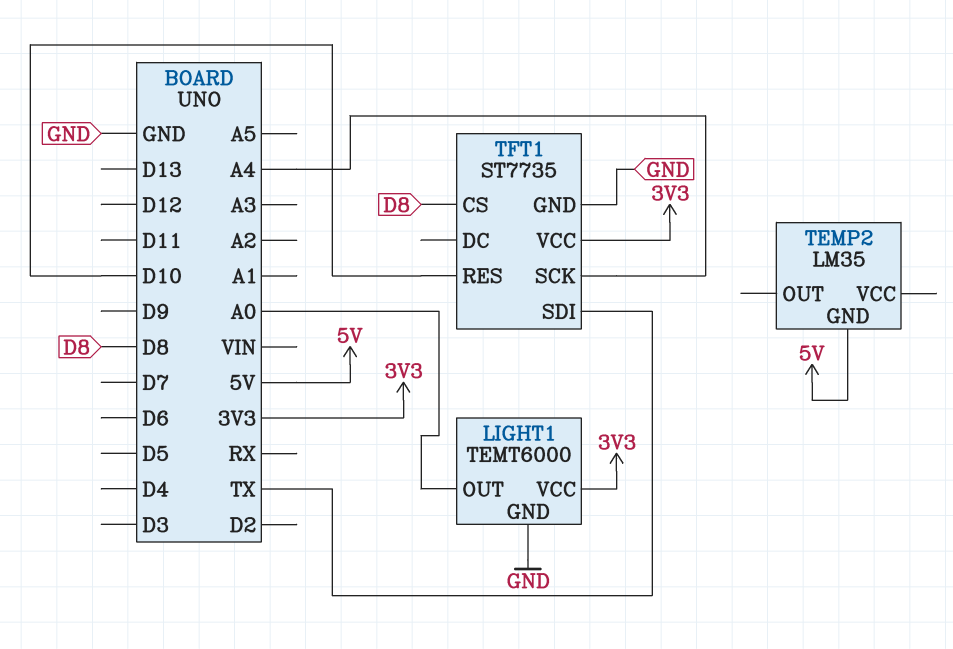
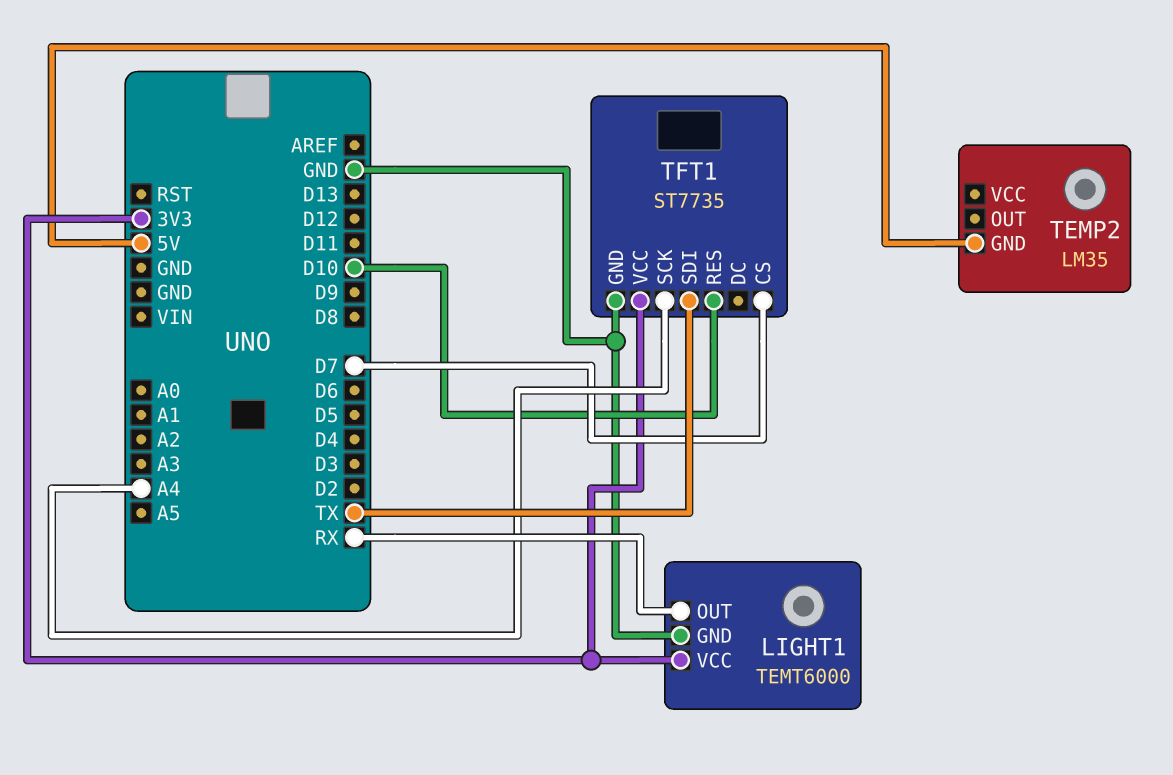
LIGHT1 pin OUT: A0 -> RX
TFT1 pin CS: D8 -> D7

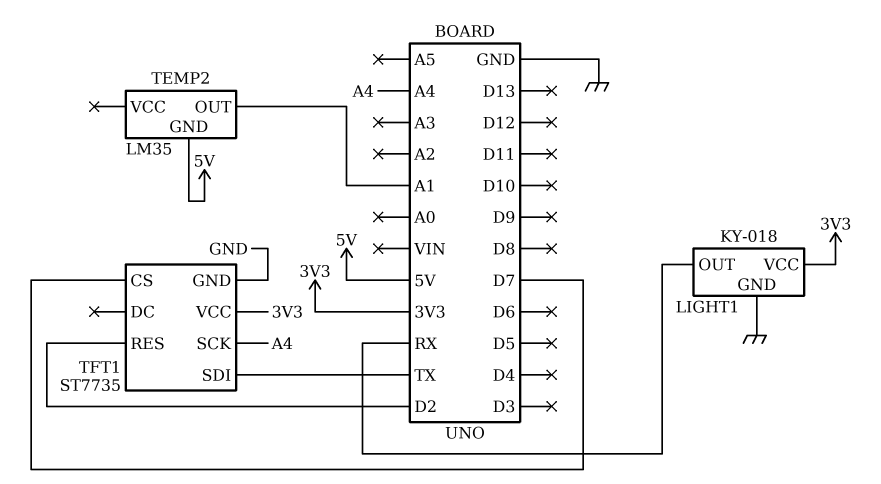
LIGHT1: TEMT6000 -> KY-018
TEMP2 pin OUT: none -> A1
TFT1 pin RES: D10 -> D2

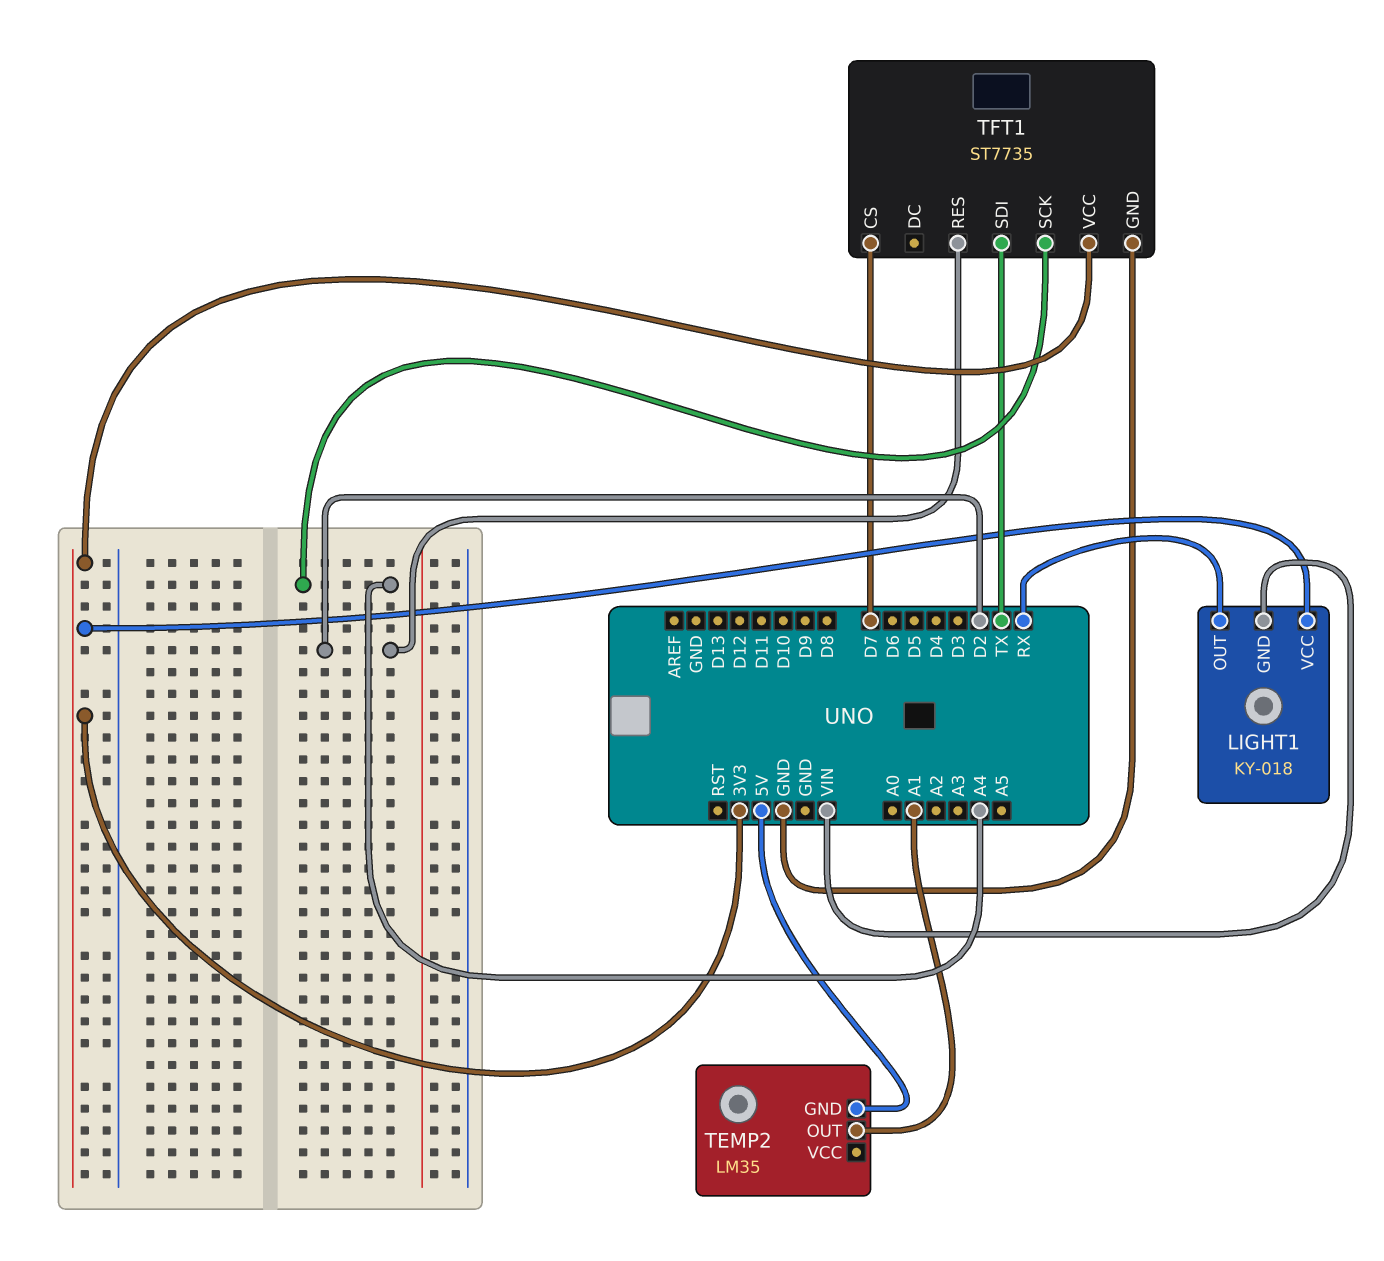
LIGHT1 pin GND: GND -> VIN

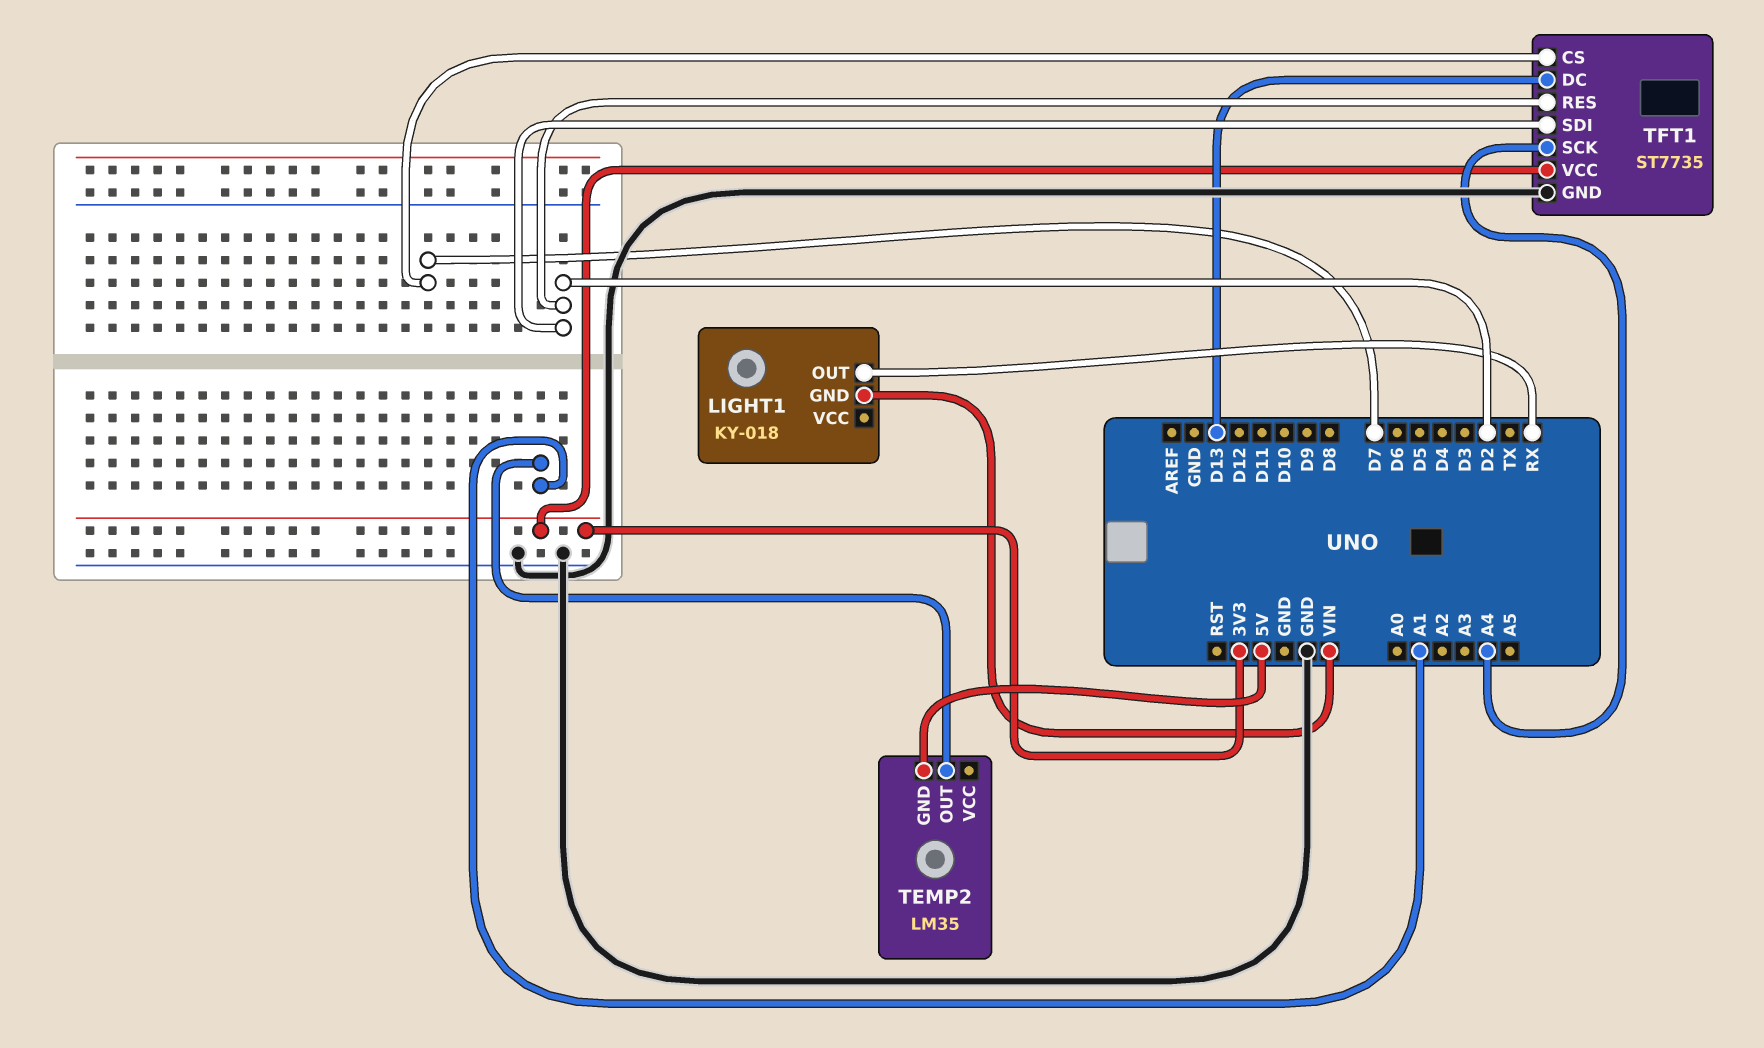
LIGHT1 pin VCC: 3V3 -> none
TFT1 pin DC: none -> D13
TFT1 pin SDI: TX -> D2

